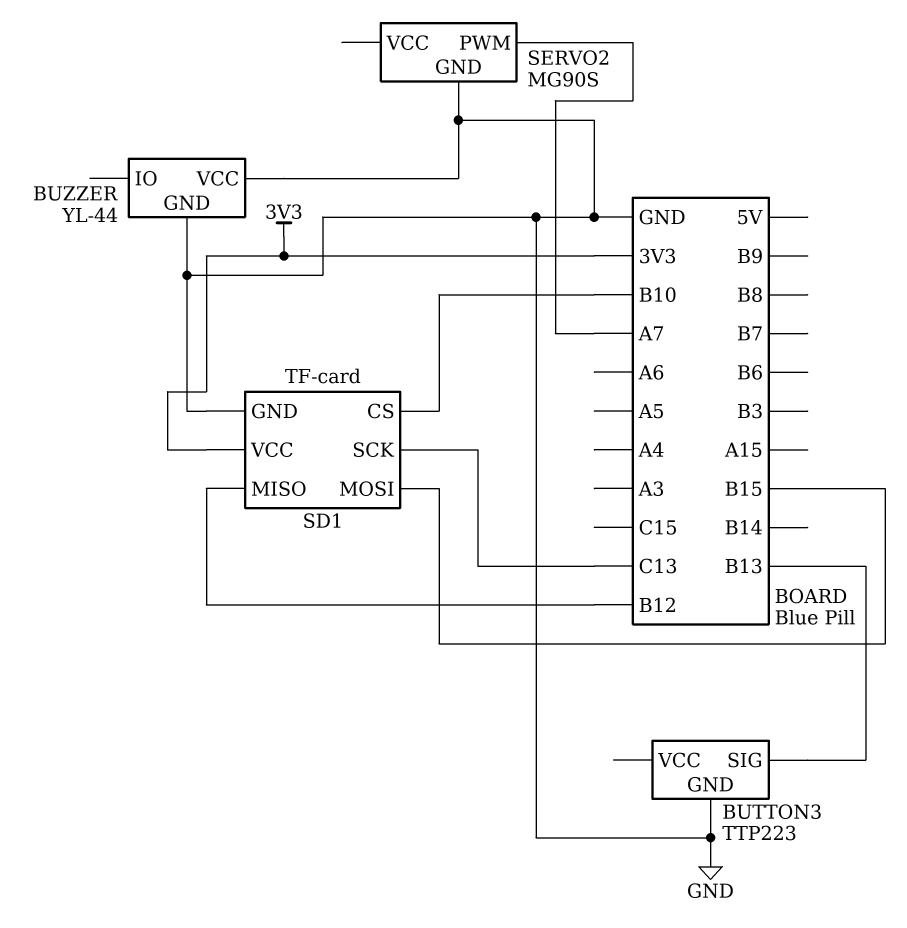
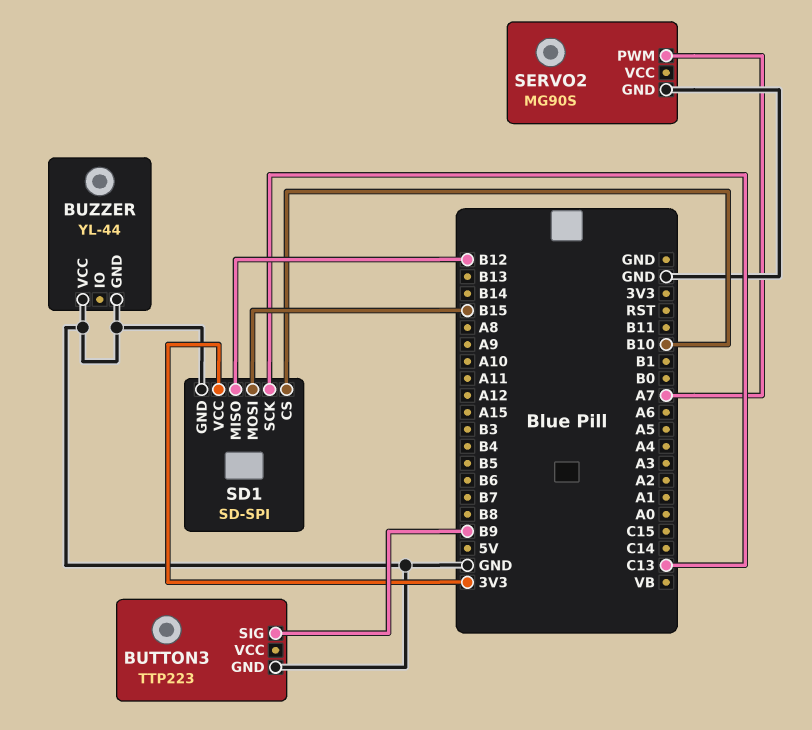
BUTTON3 pin SIG: B13 -> B9
SD1: TF-card -> SD-SPI

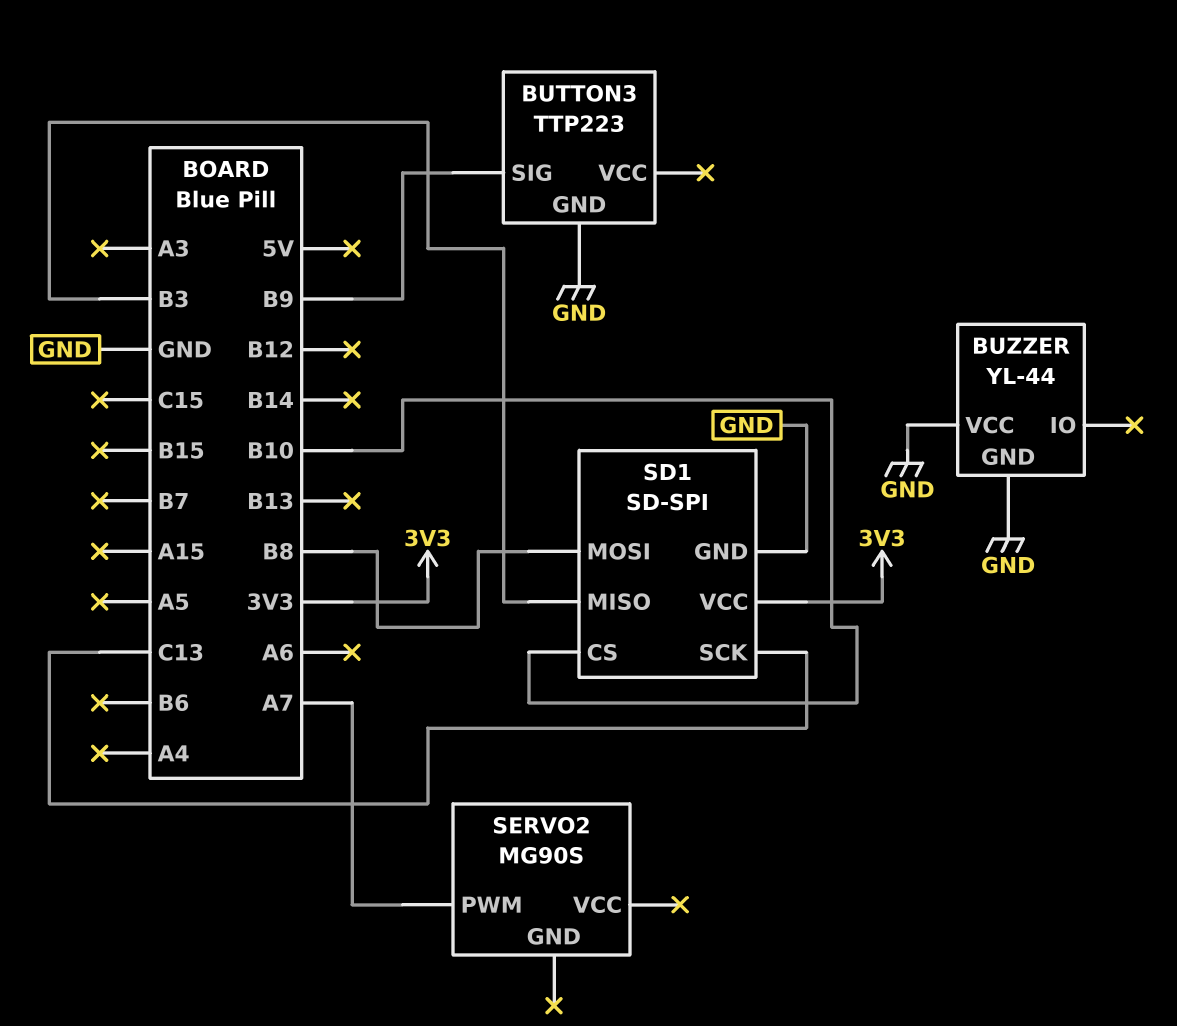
SD1 pin MISO: B12 -> B3
SD1 pin MOSI: B15 -> B8
SERVO2 pin GND: GND -> none

